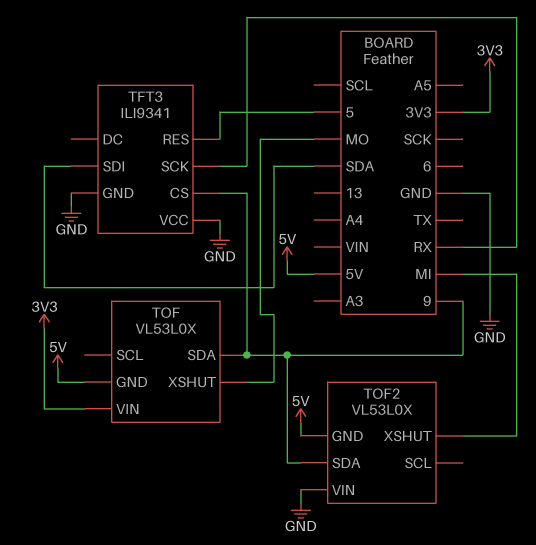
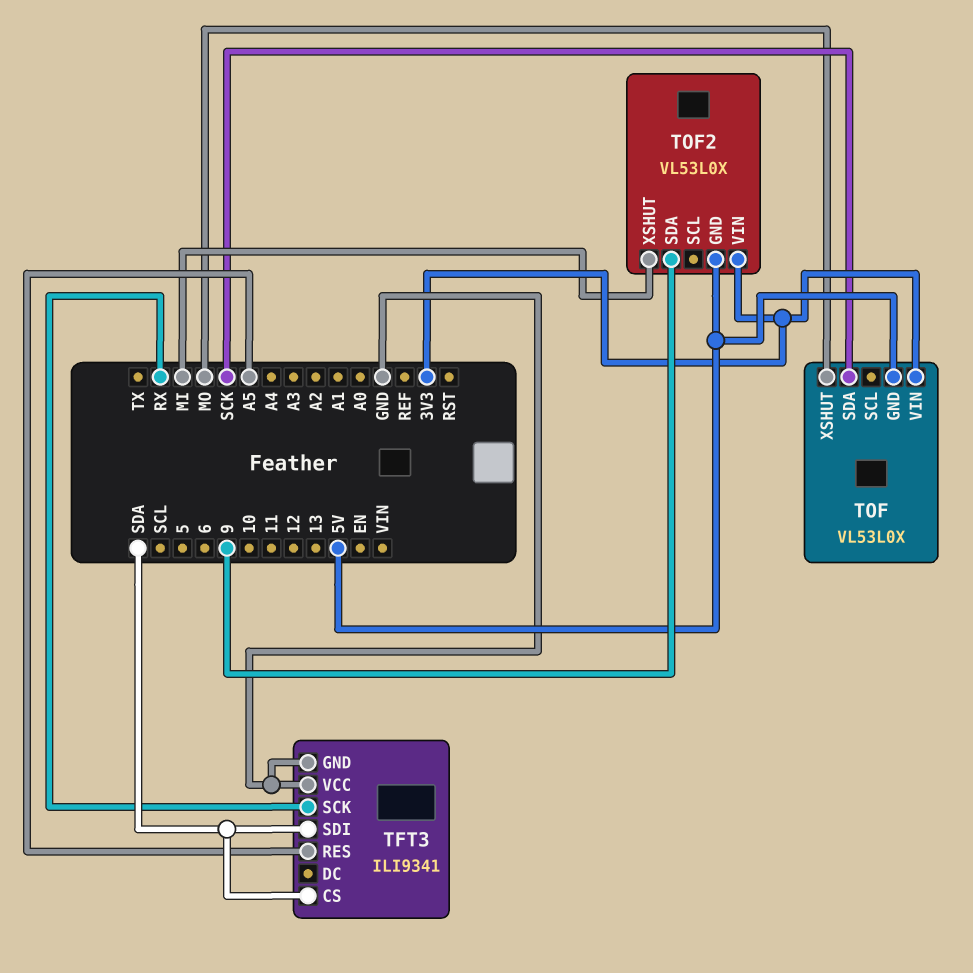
TFT3 pin CS: 9 -> SDA
TFT3 pin RES: 5 -> A5
TOF pin SDA: 9 -> SCK
TOF2 pin VIN: GND -> 3V3

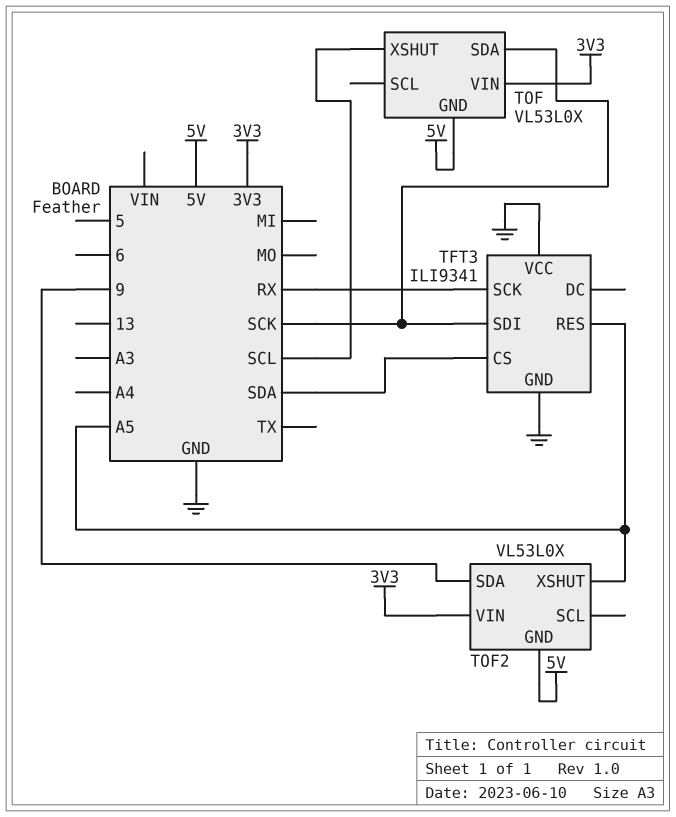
TFT3 pin SDI: SDA -> SCK
TOF pin XSHUT: MO -> SCL
TOF2 pin XSHUT: MI -> A5

